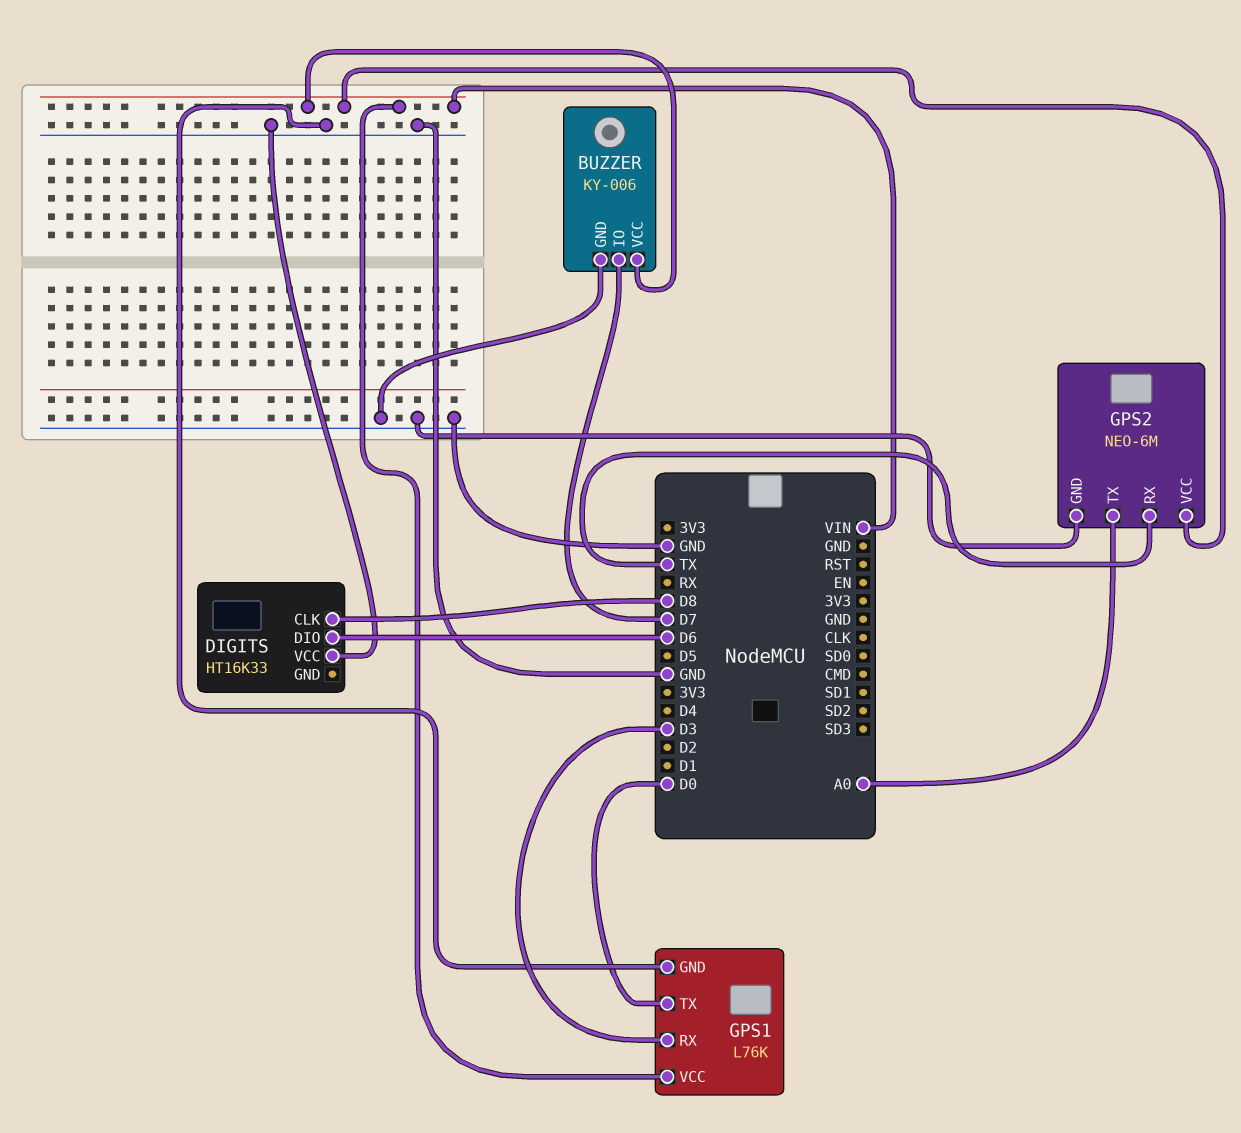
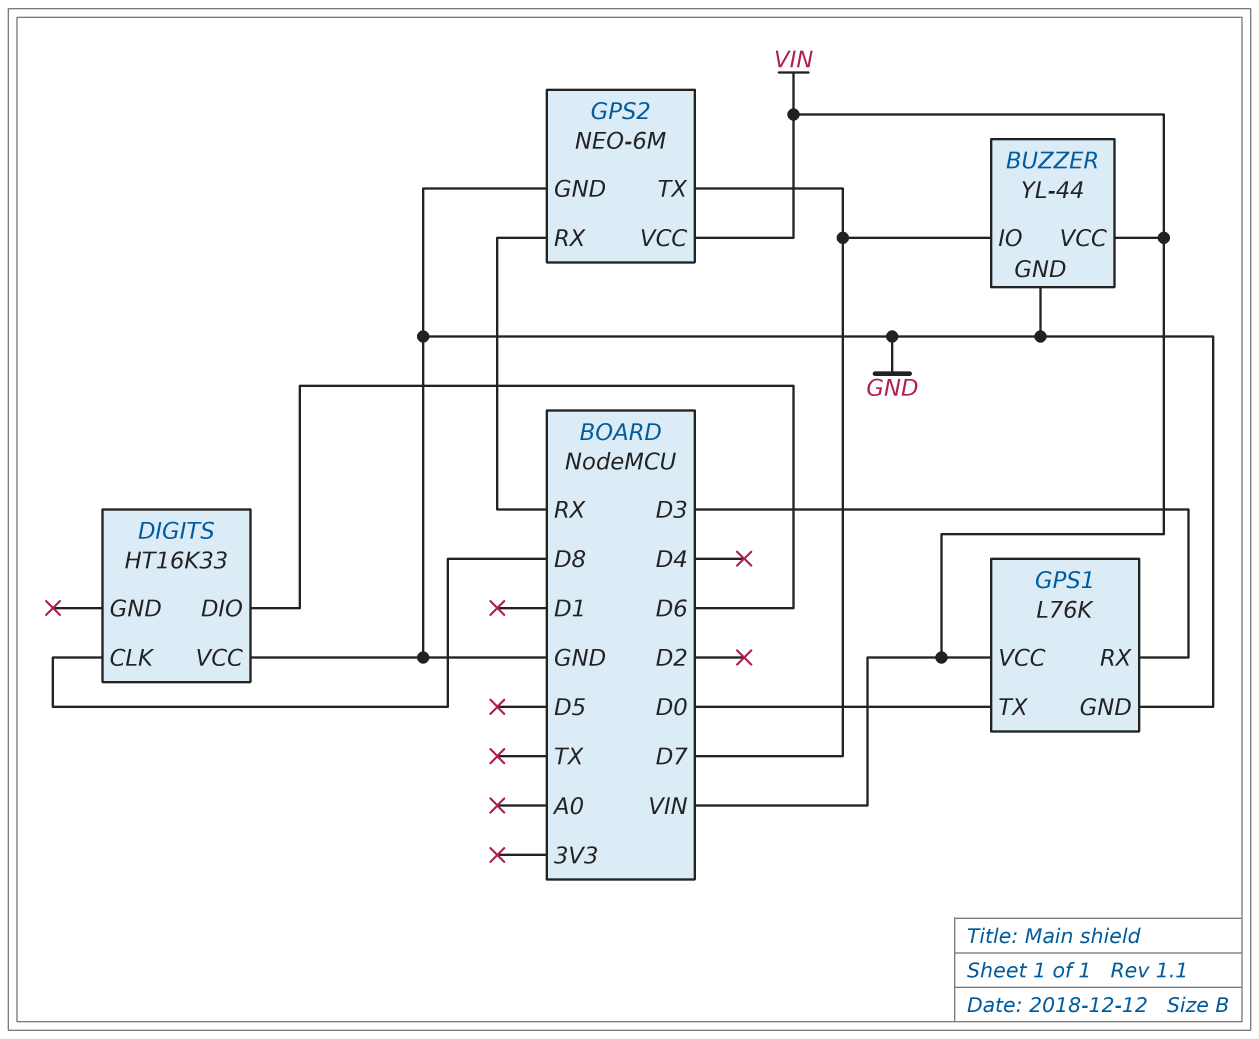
BUZZER: KY-006 -> YL-44
GPS2 pin RX: TX -> RX
GPS2 pin TX: A0 -> D7

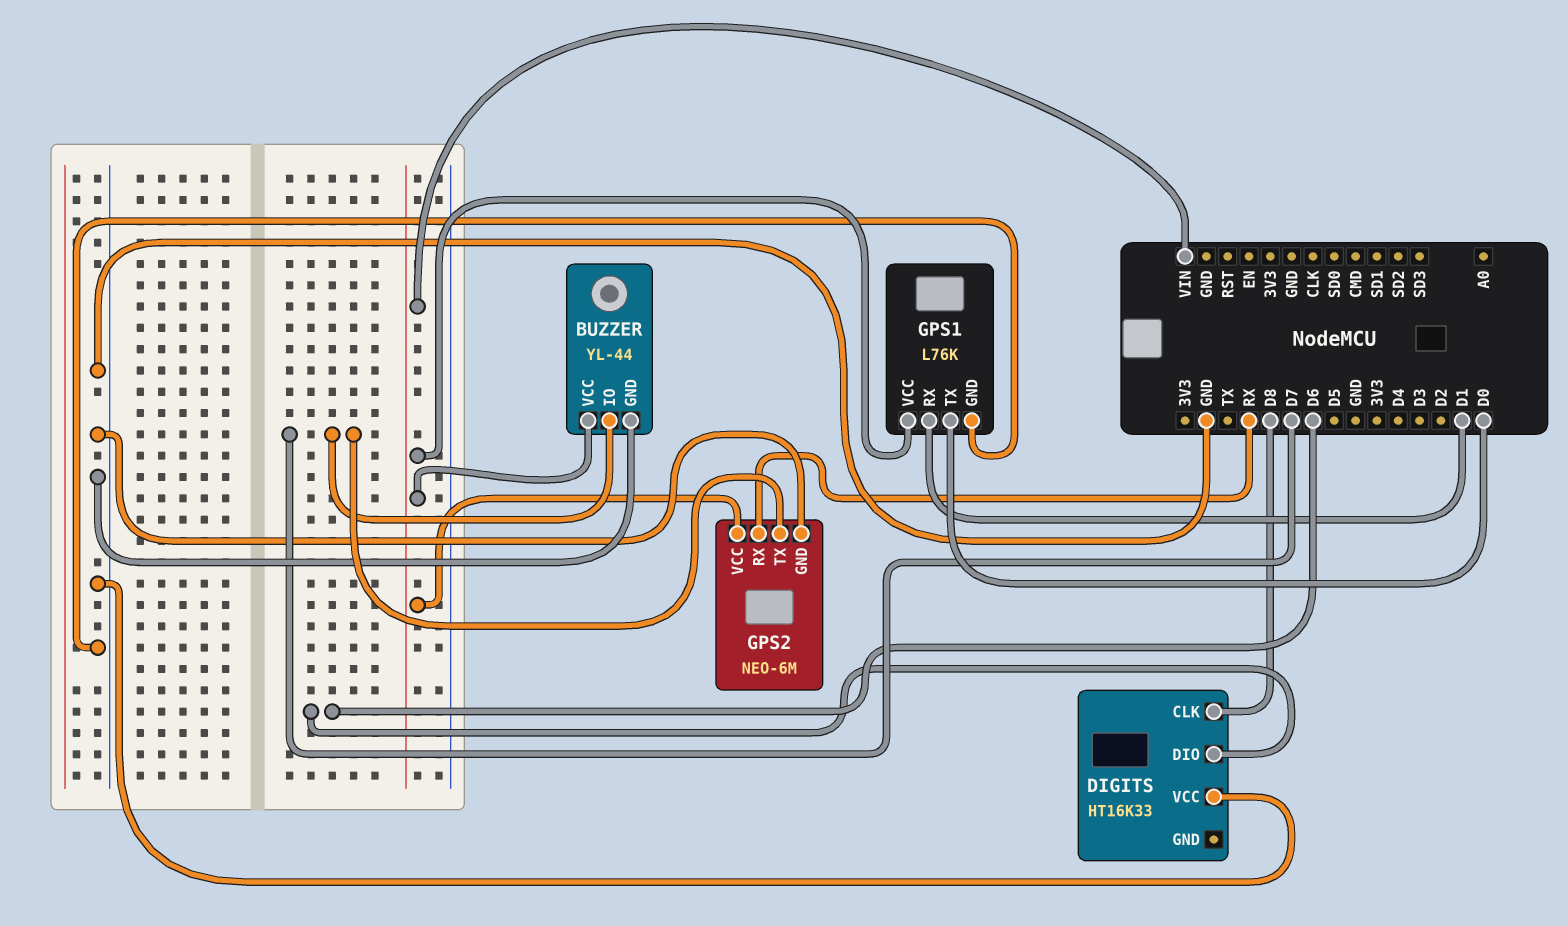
GPS1 pin RX: D3 -> D1

